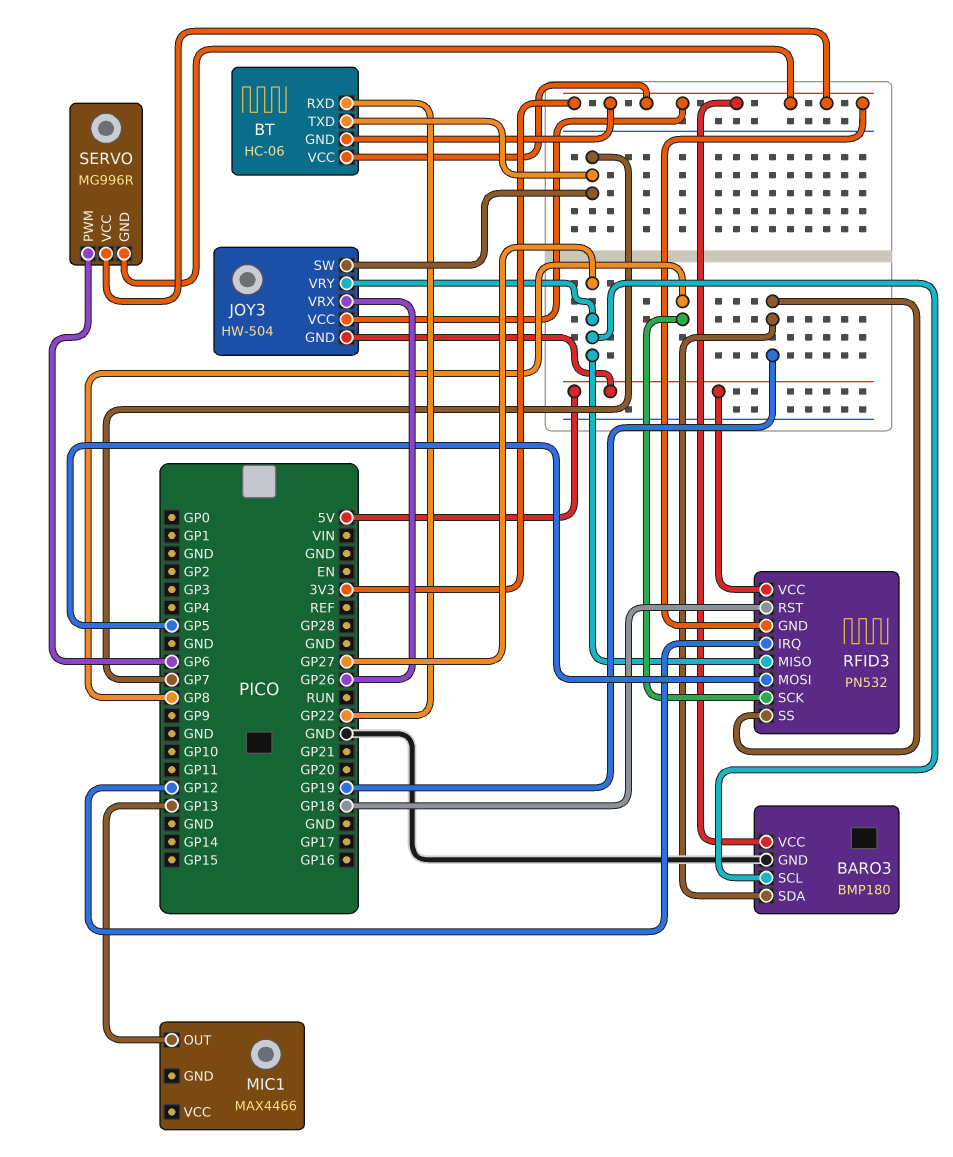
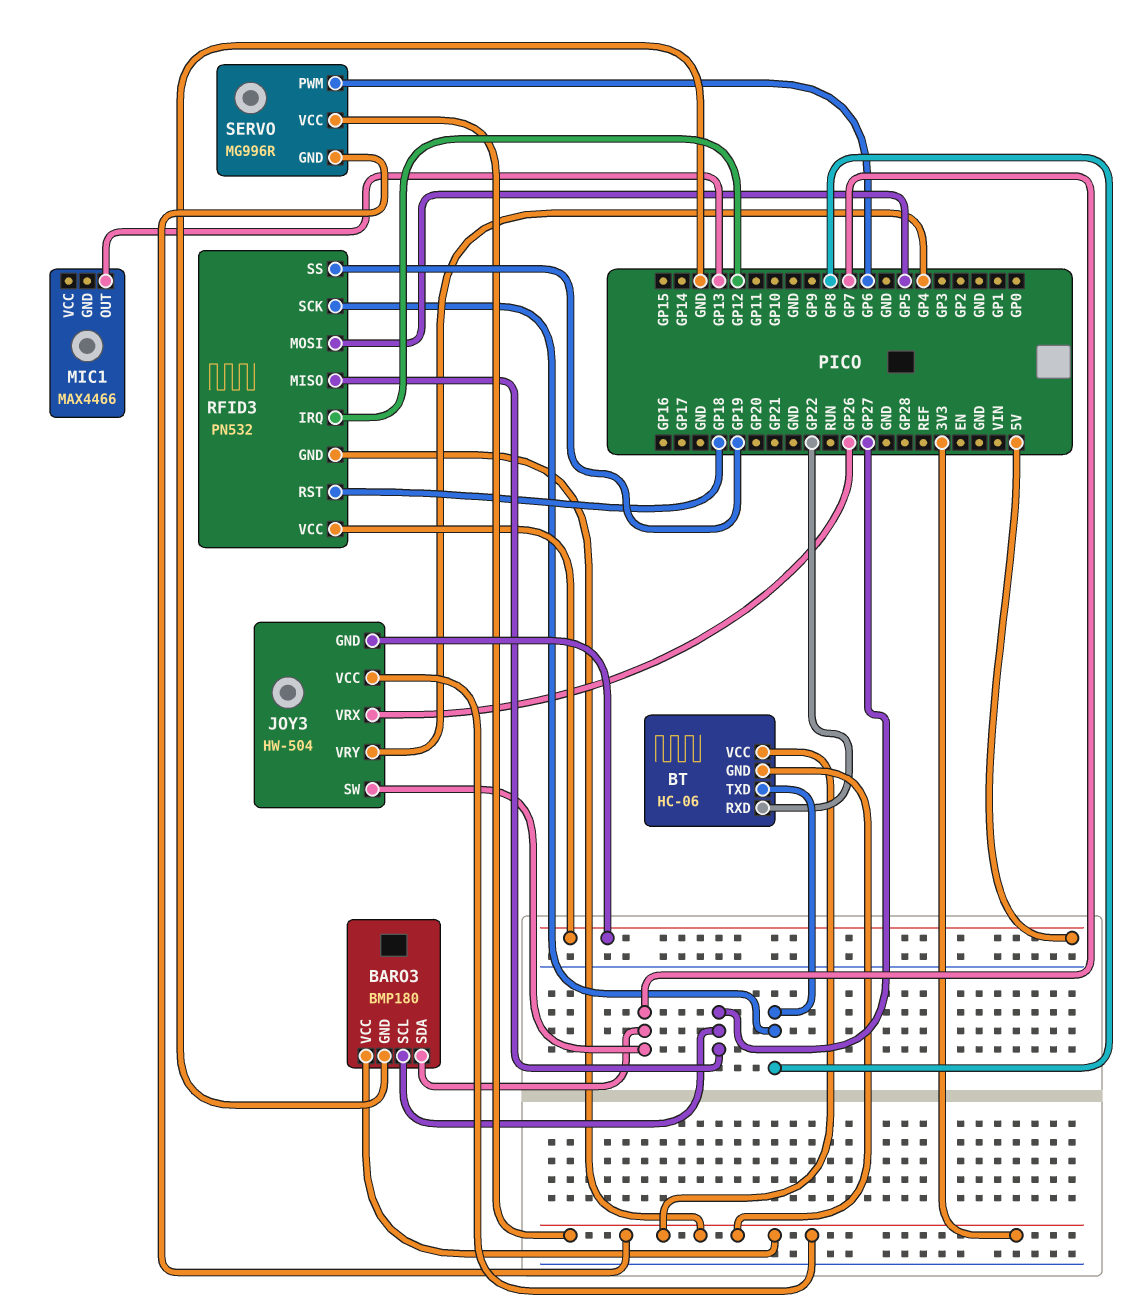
BARO3 pin SDA: GP19 -> GP7
BT pin TXD: GP7 -> GP8
JOY3 pin VRY: GP27 -> GP4

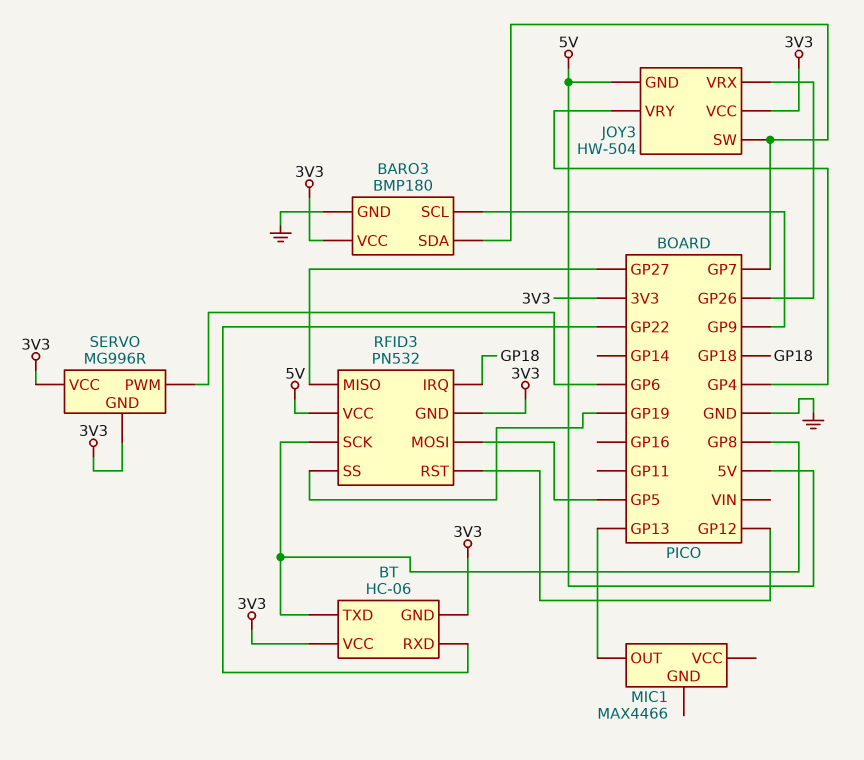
BARO3 pin SCL: GP27 -> GP9
RFID3 pin IRQ: GP12 -> GP18
RFID3 pin RST: GP18 -> GP12

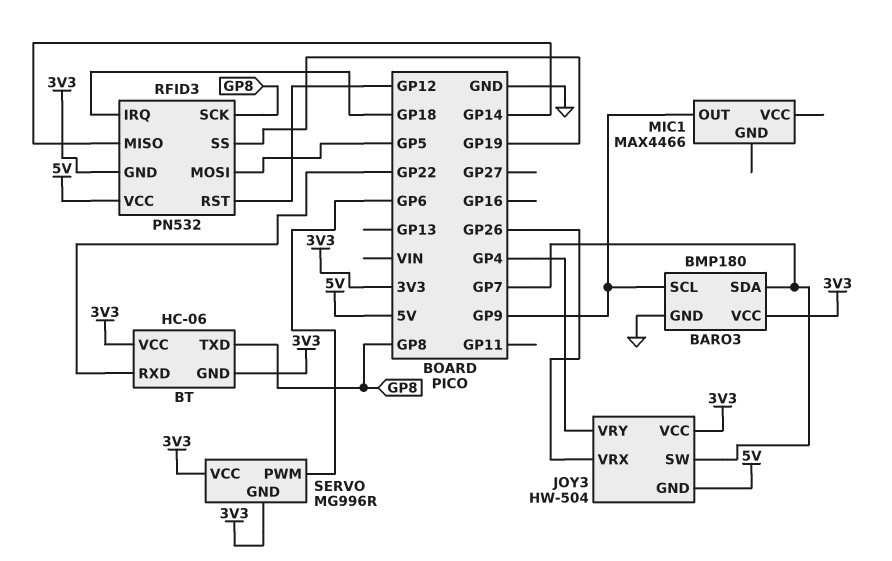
MIC1 pin OUT: GP13 -> GP9
RFID3 pin MISO: GP27 -> GP14

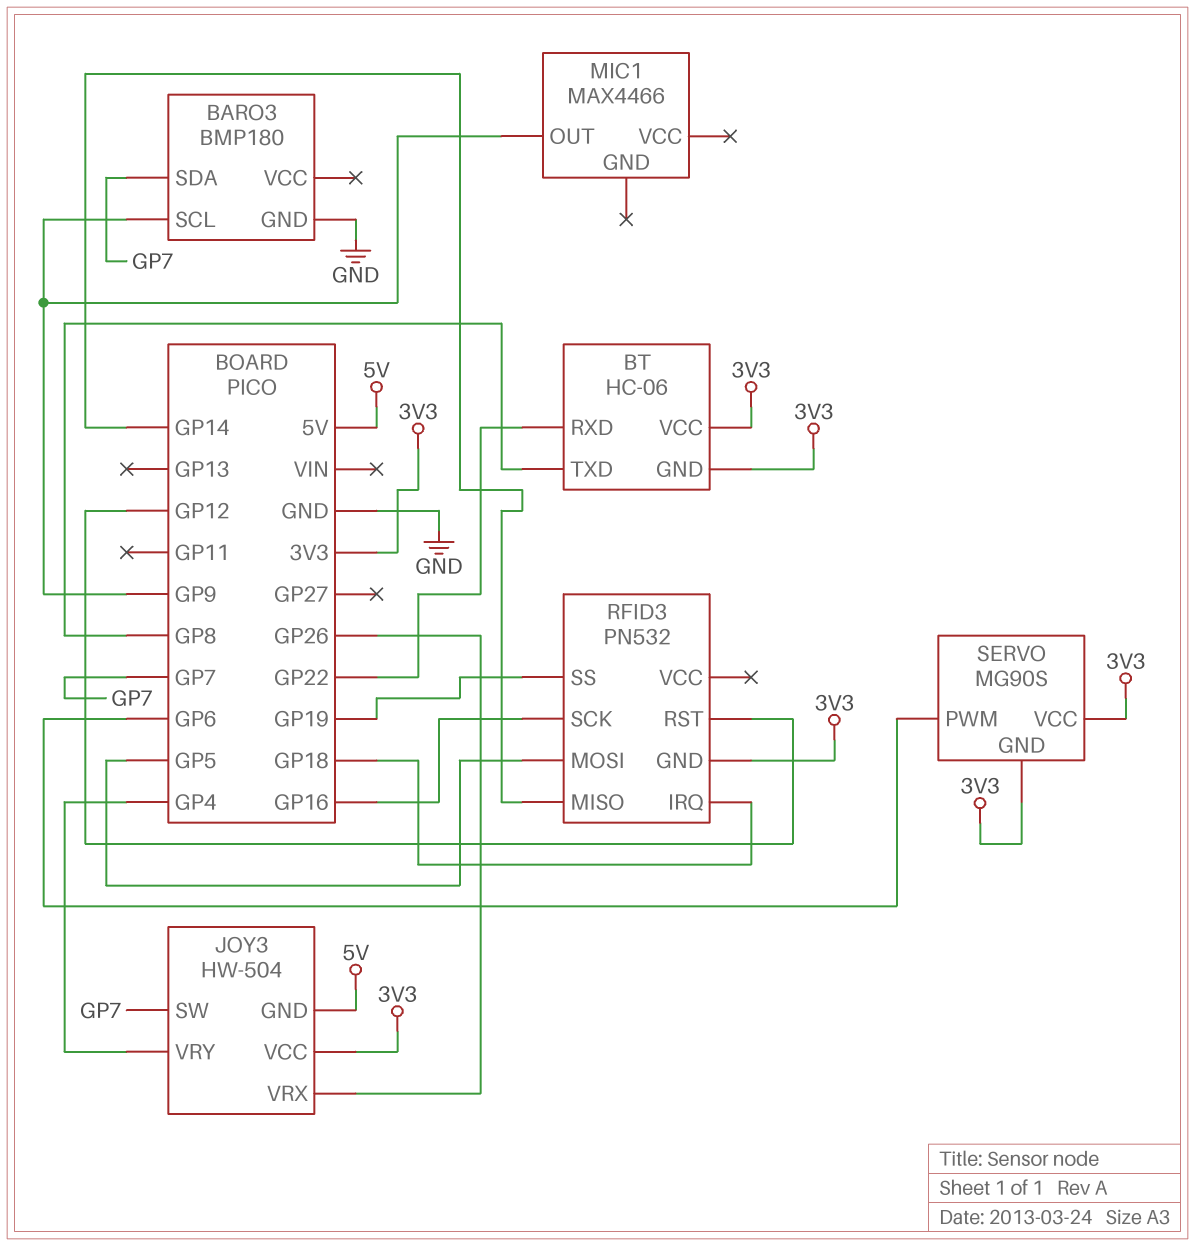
BARO3 pin VCC: 3V3 -> none
RFID3 pin SCK: GP8 -> GP16
RFID3 pin VCC: 5V -> none
SERVO: MG996R -> MG90S

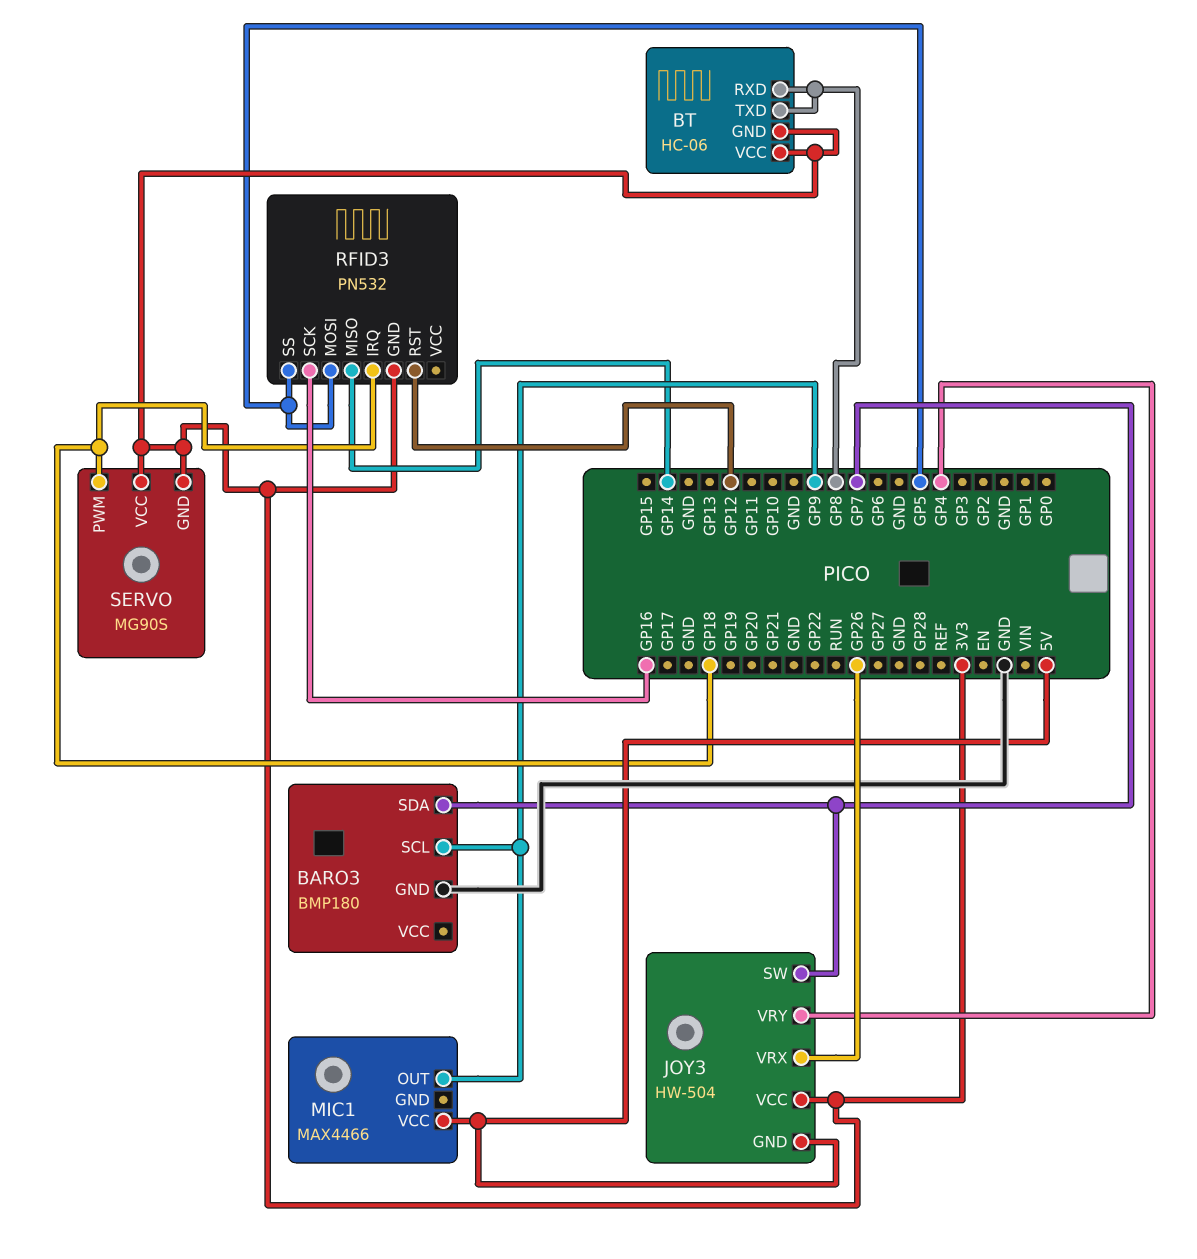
BT pin RXD: GP22 -> GP8
MIC1 pin VCC: none -> 5V
RFID3 pin SS: GP19 -> GP5
SERVO pin PWM: GP6 -> GP18

